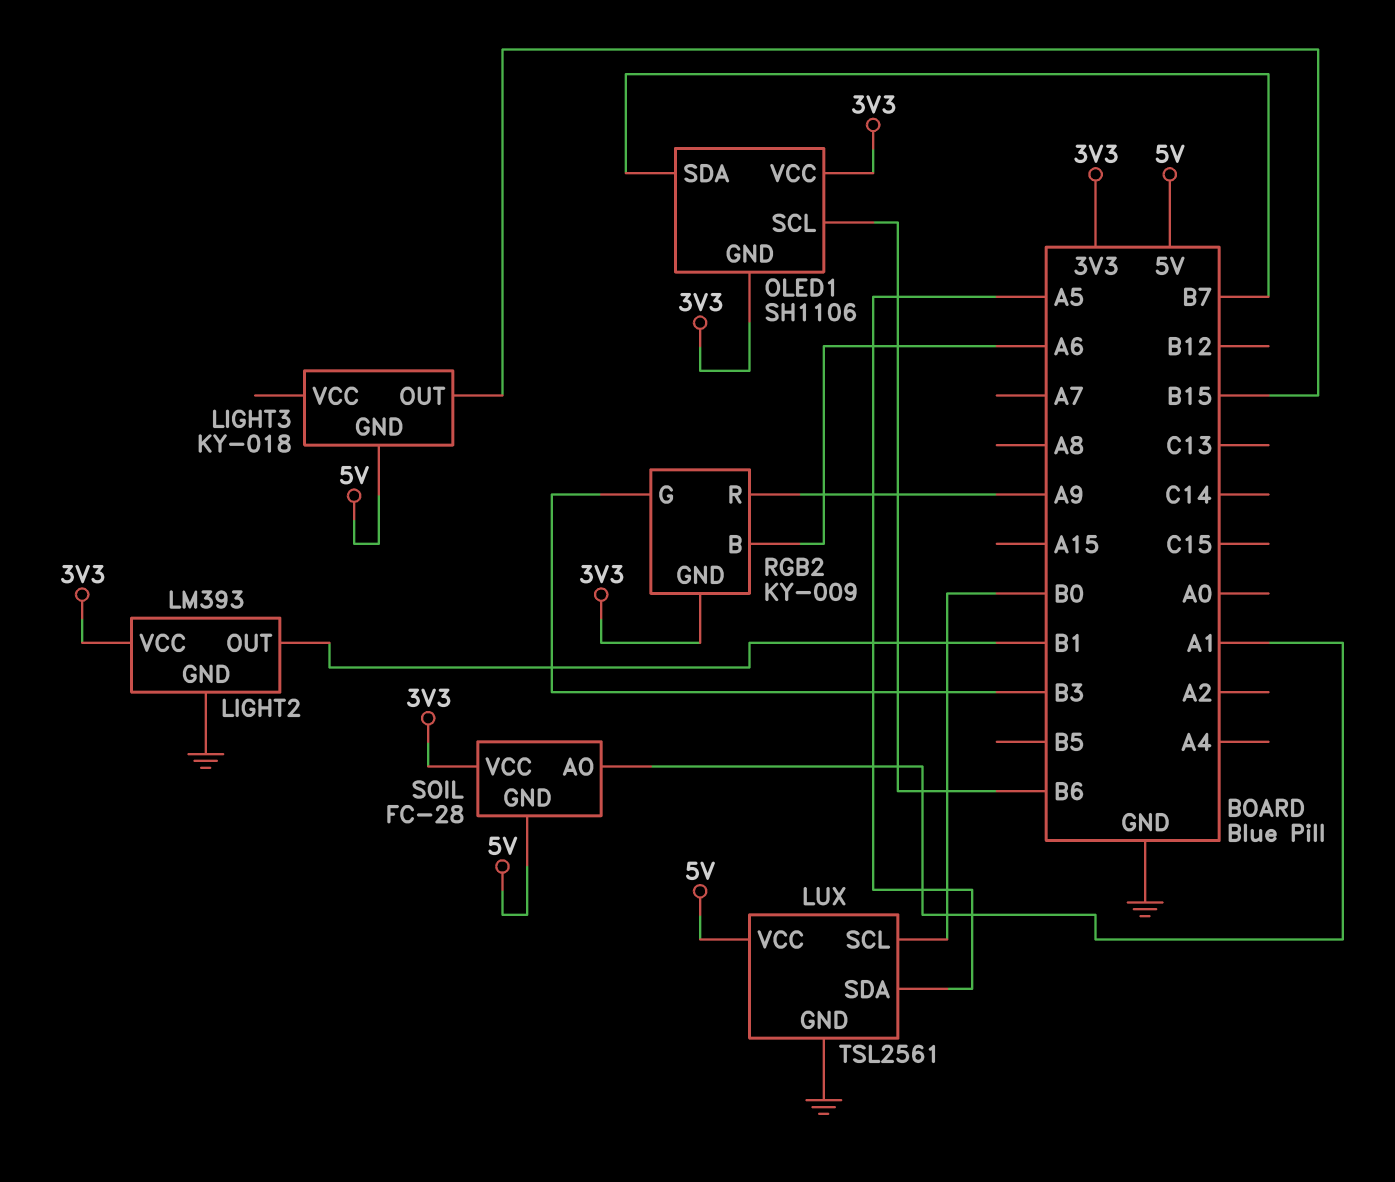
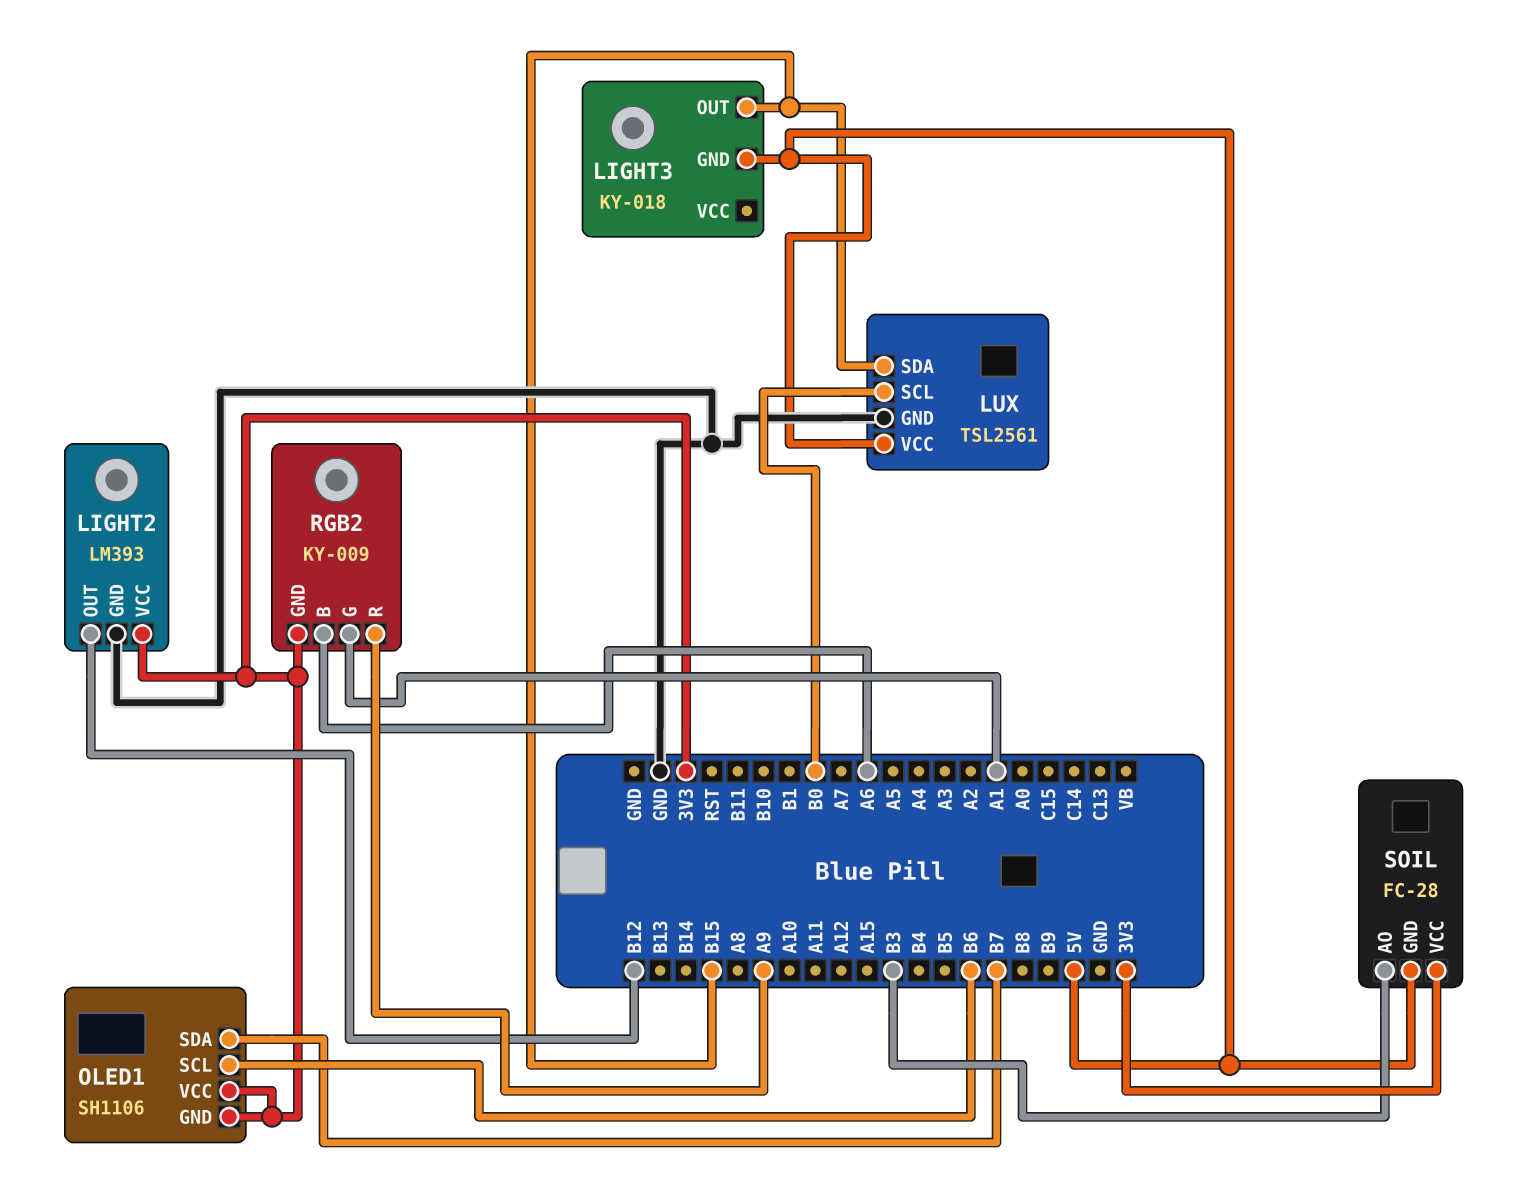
LIGHT2 pin OUT: B1 -> B12
LUX pin SDA: A5 -> B15
RGB2 pin G: B3 -> A1
SOIL pin AO: A1 -> B3

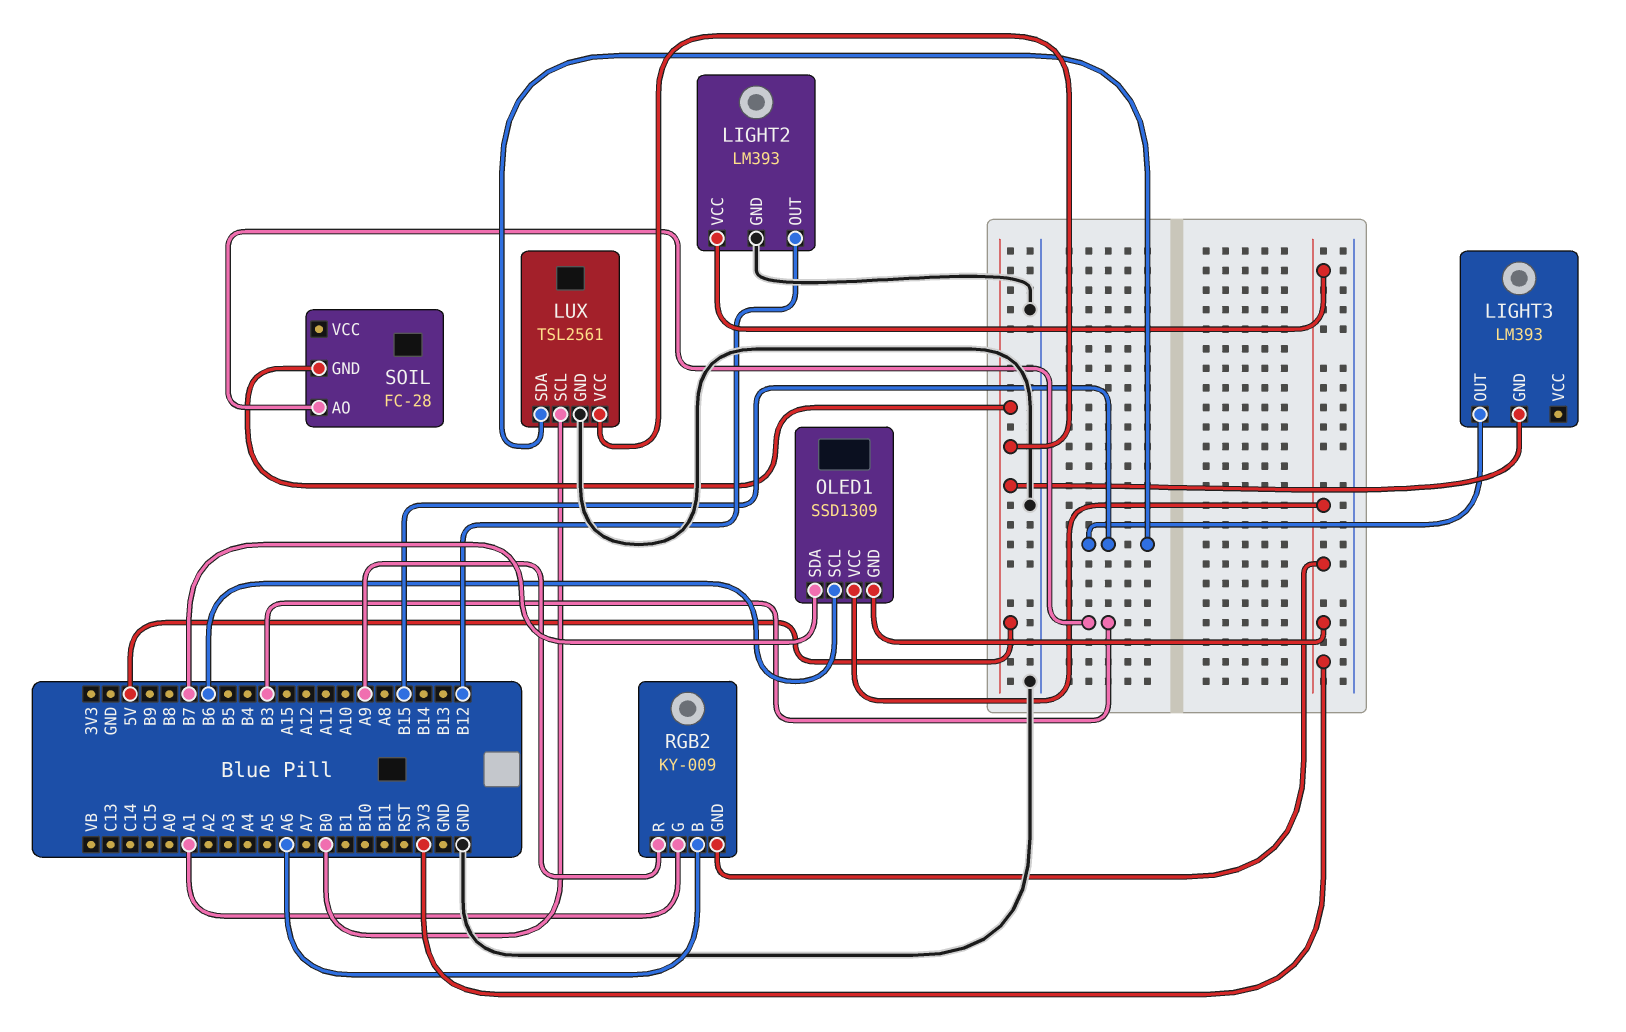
LIGHT3: KY-018 -> LM393
OLED1: SH1106 -> SSD1309
SOIL pin VCC: 3V3 -> none

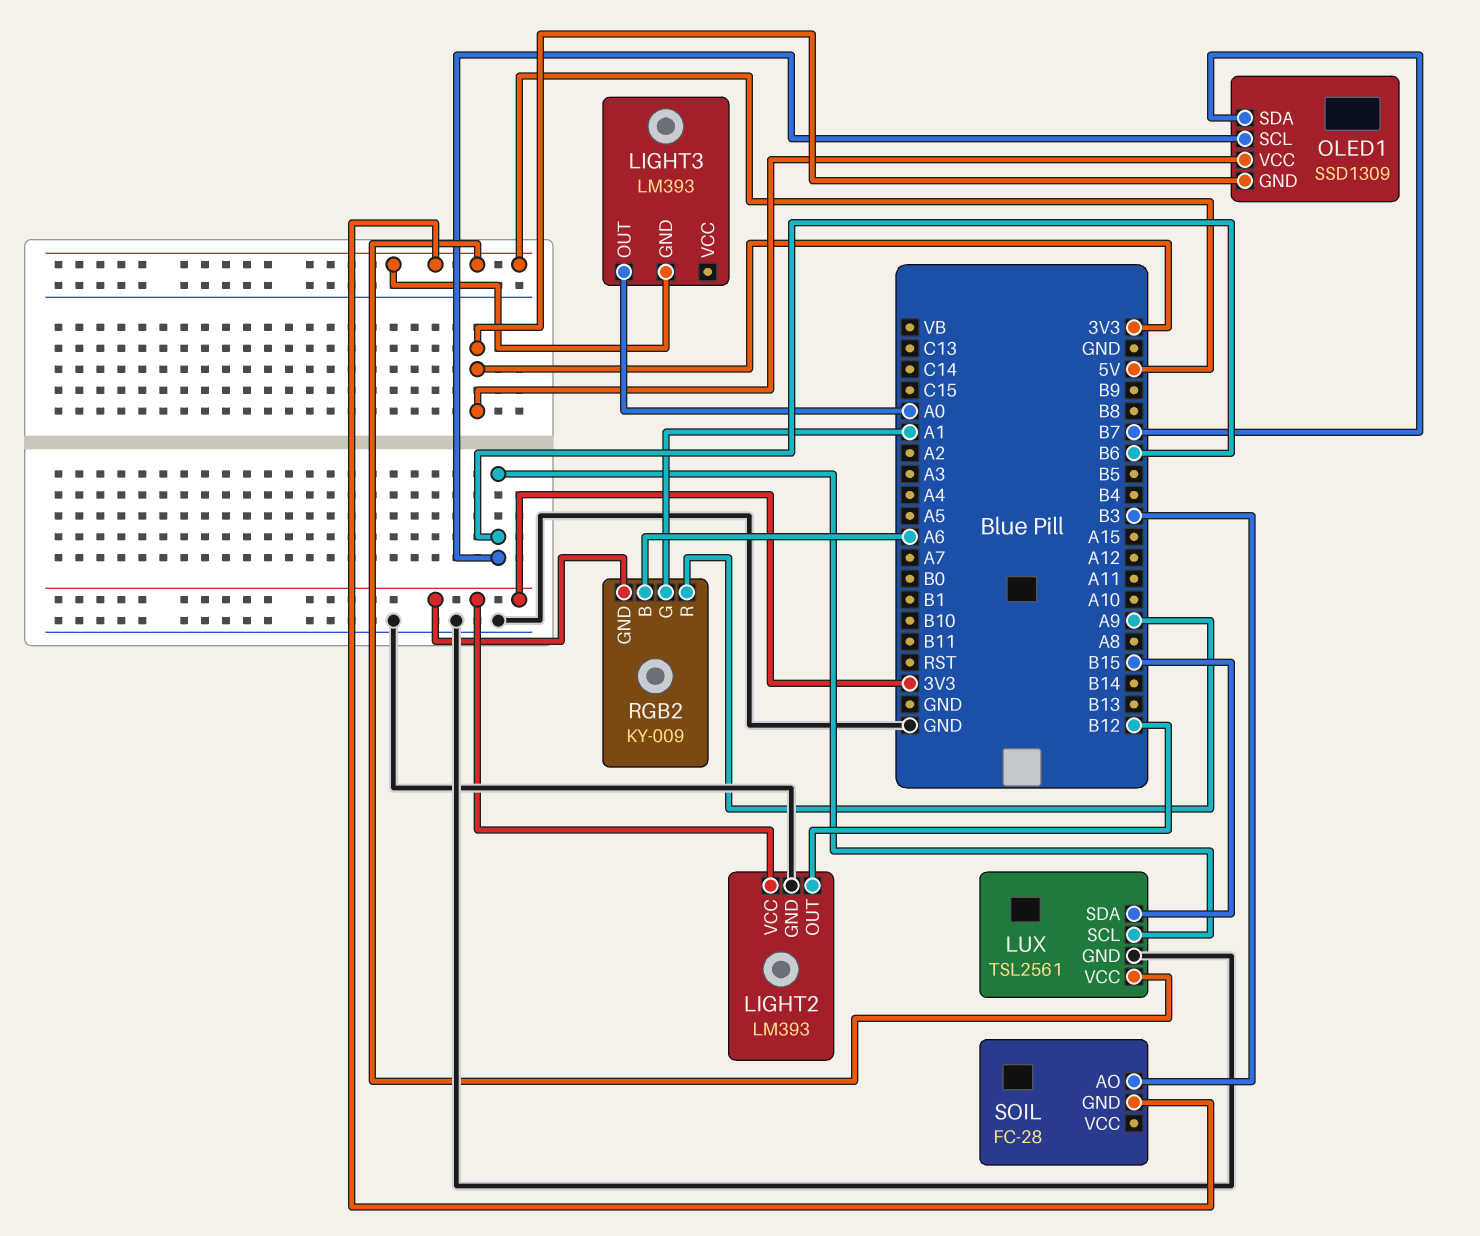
LIGHT3 pin OUT: B15 -> A0
LUX pin SCL: B0 -> B6

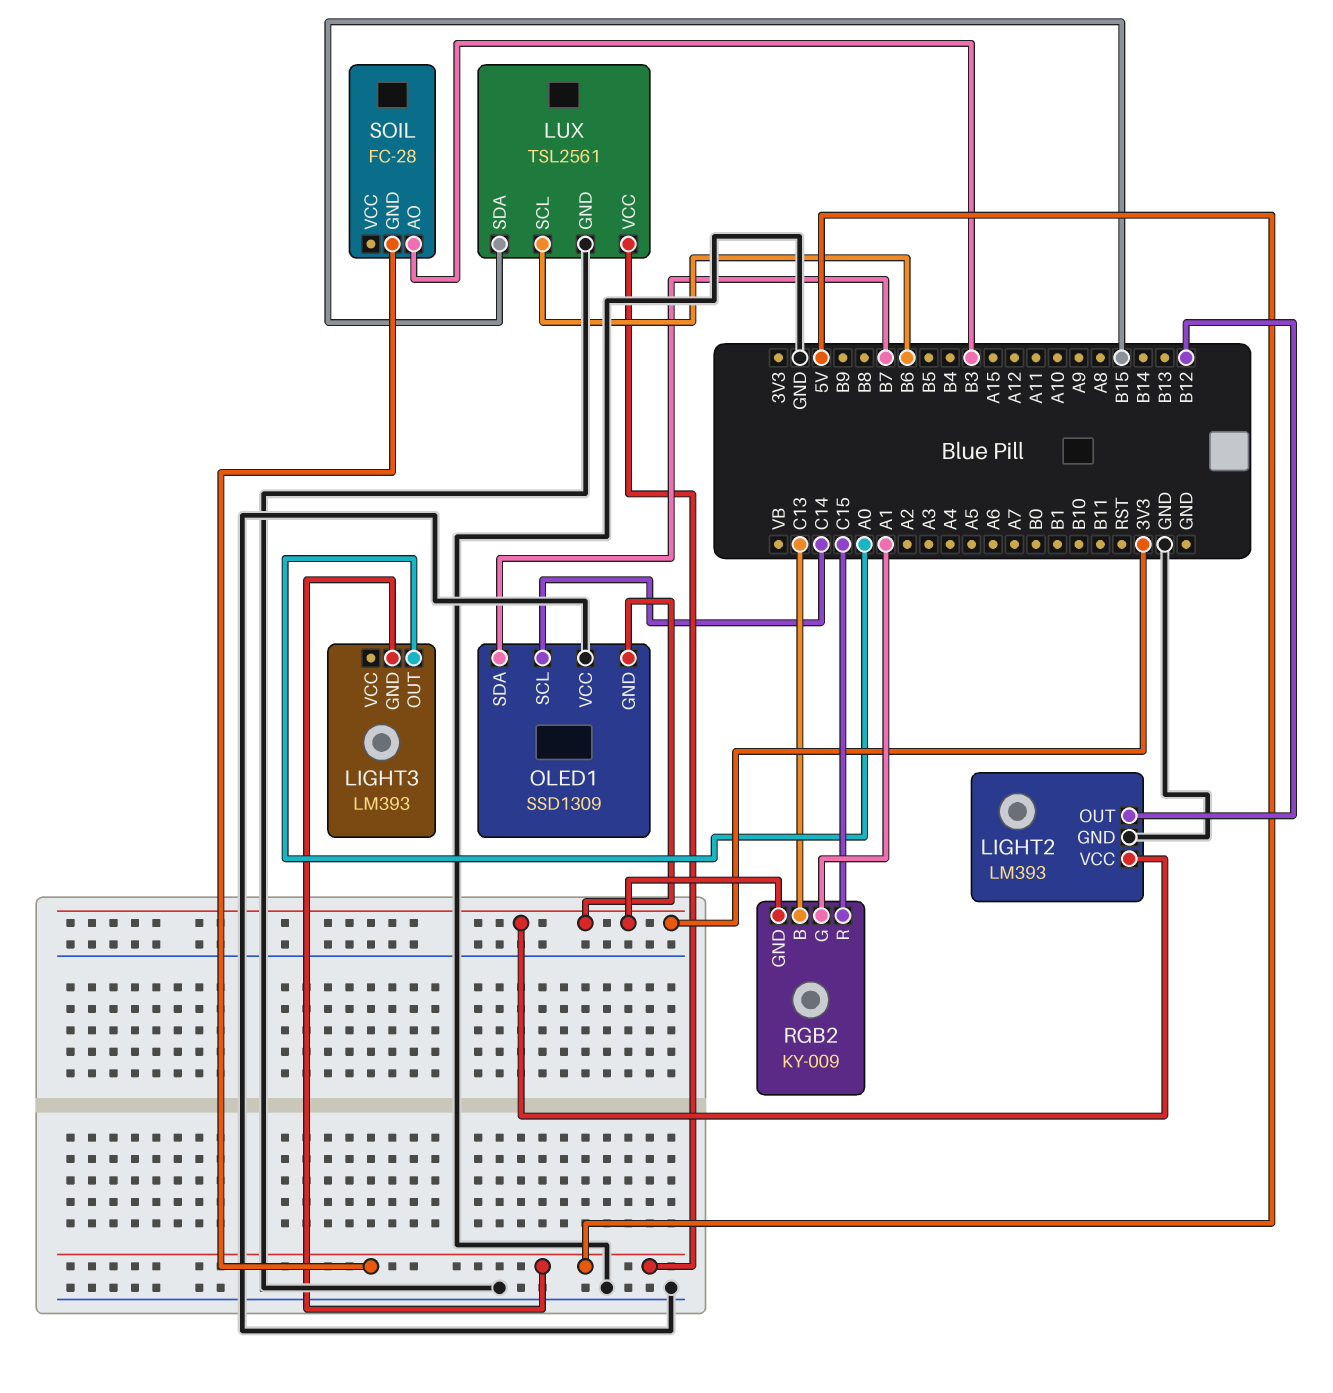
OLED1 pin SCL: B6 -> C14
OLED1 pin VCC: 3V3 -> GND
RGB2 pin B: A6 -> C13
RGB2 pin R: A9 -> C15

